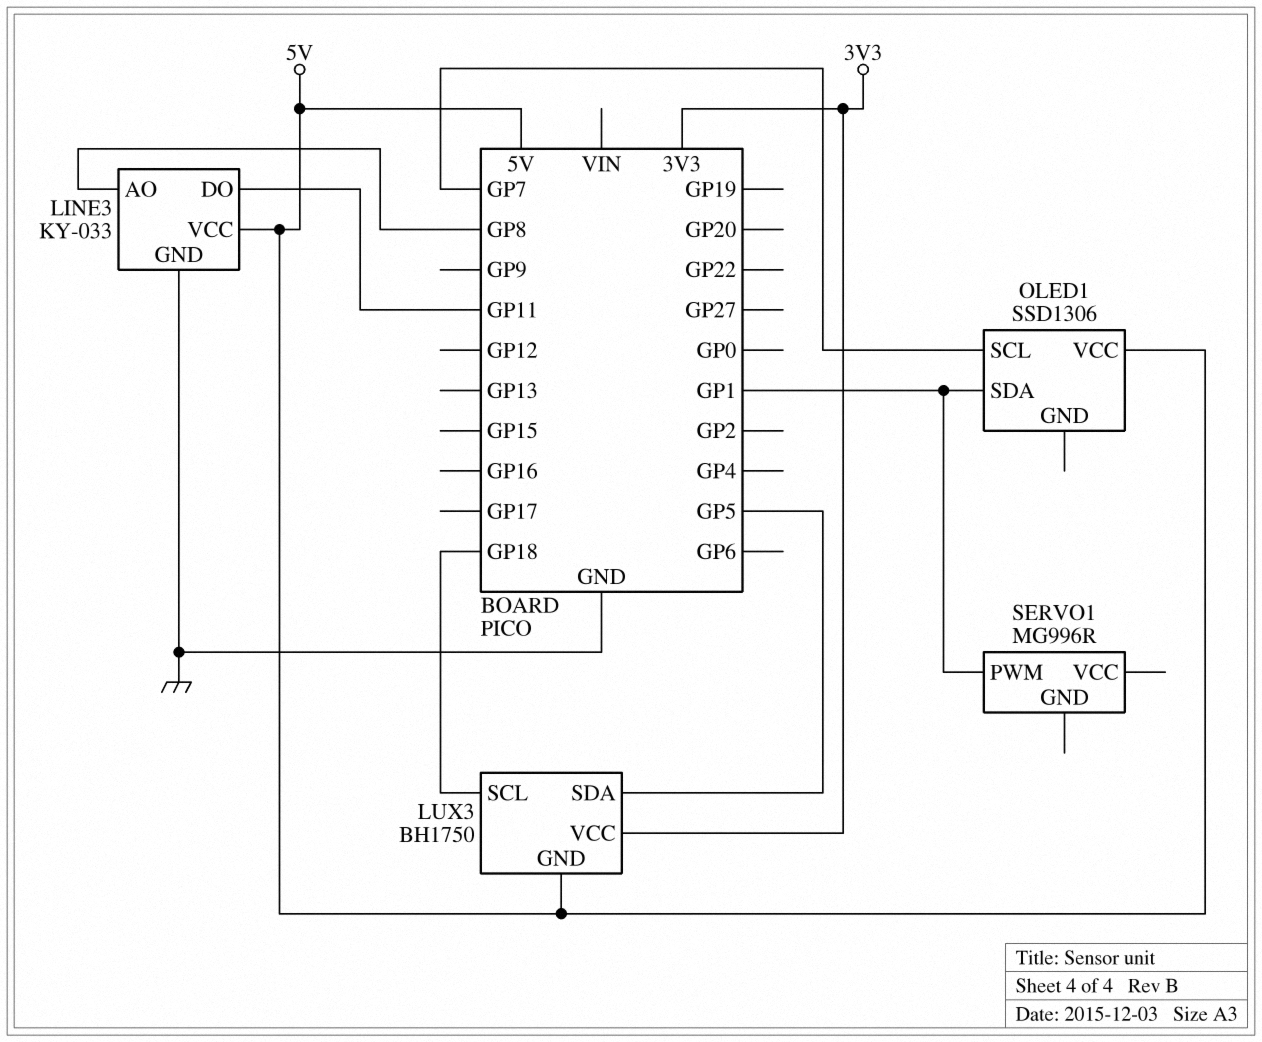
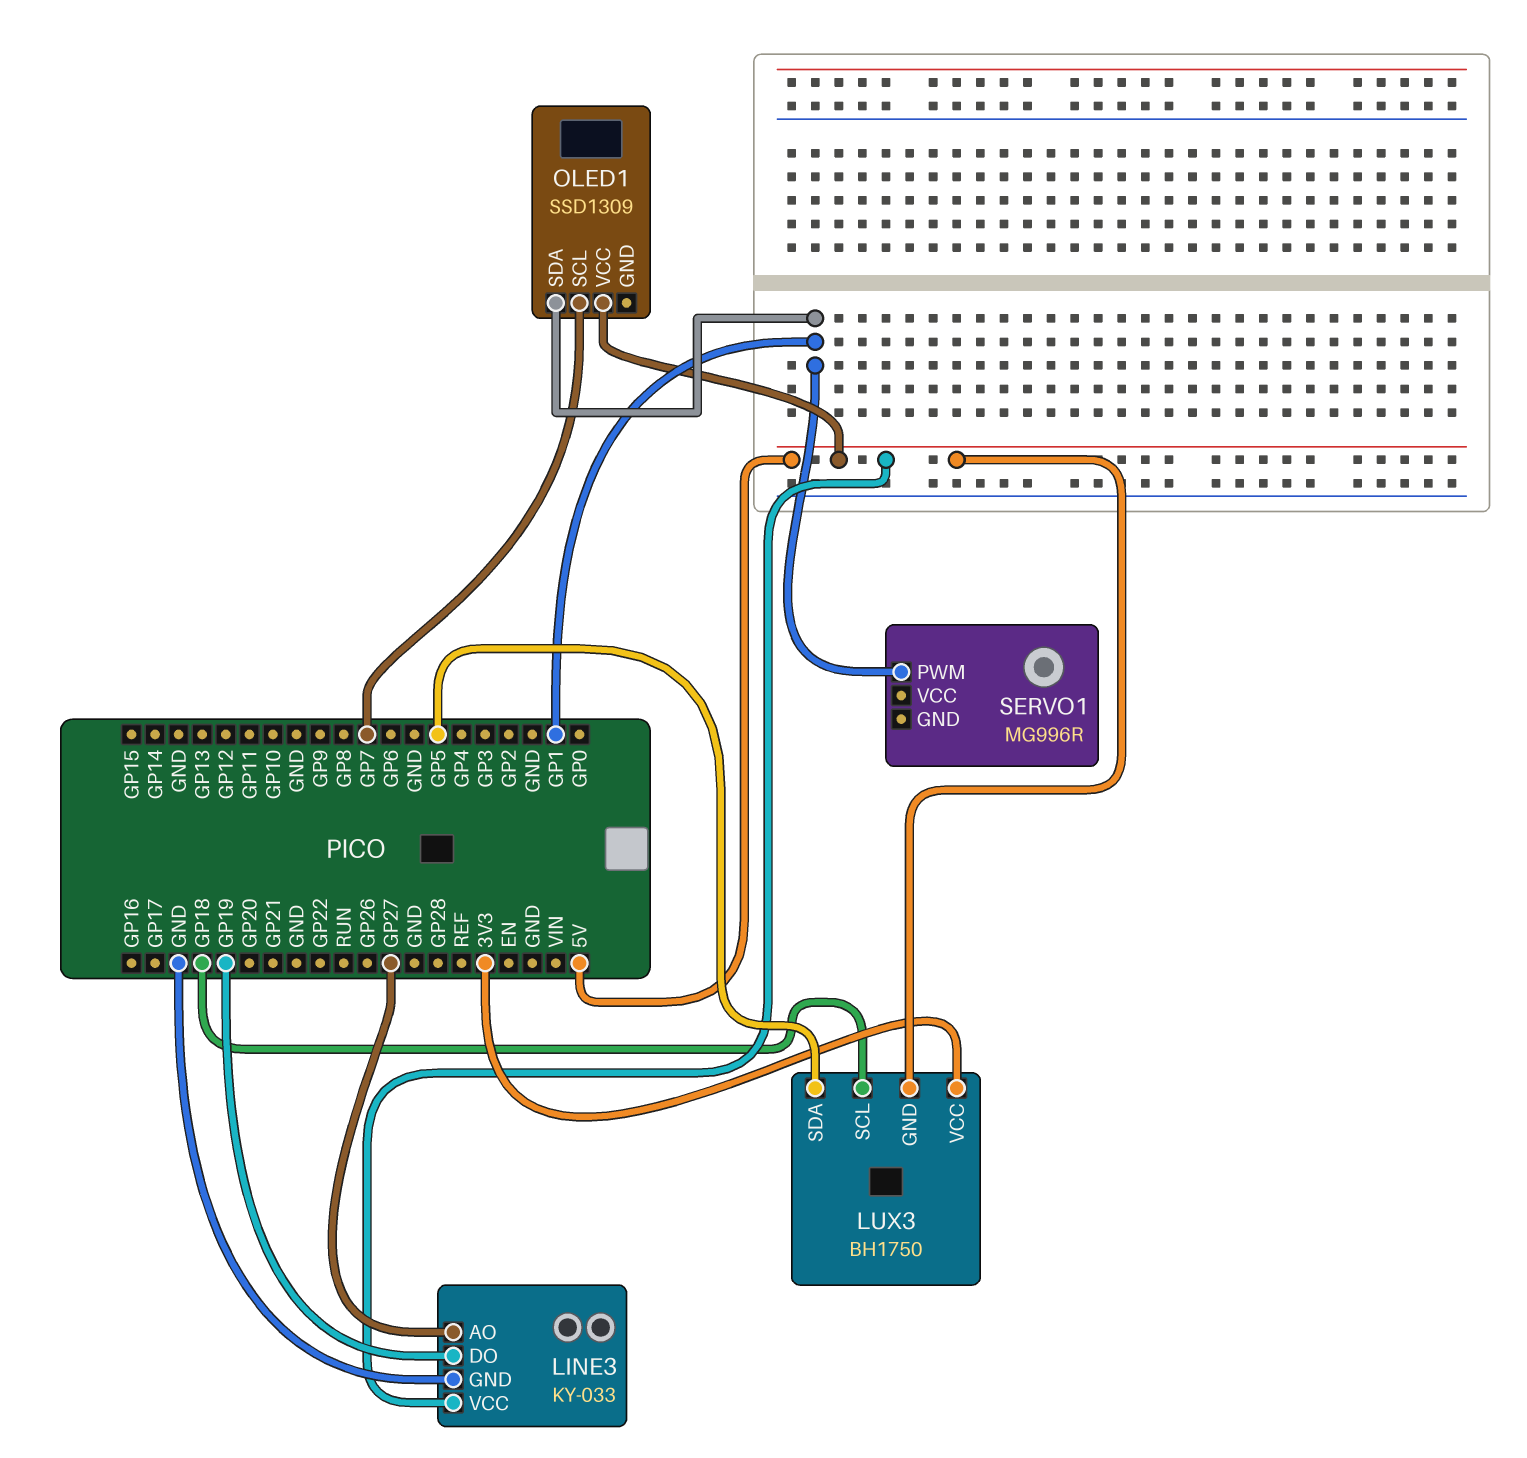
LINE3 pin AO: GP8 -> GP27
LINE3 pin DO: GP11 -> GP19
OLED1: SSD1306 -> SSD1309

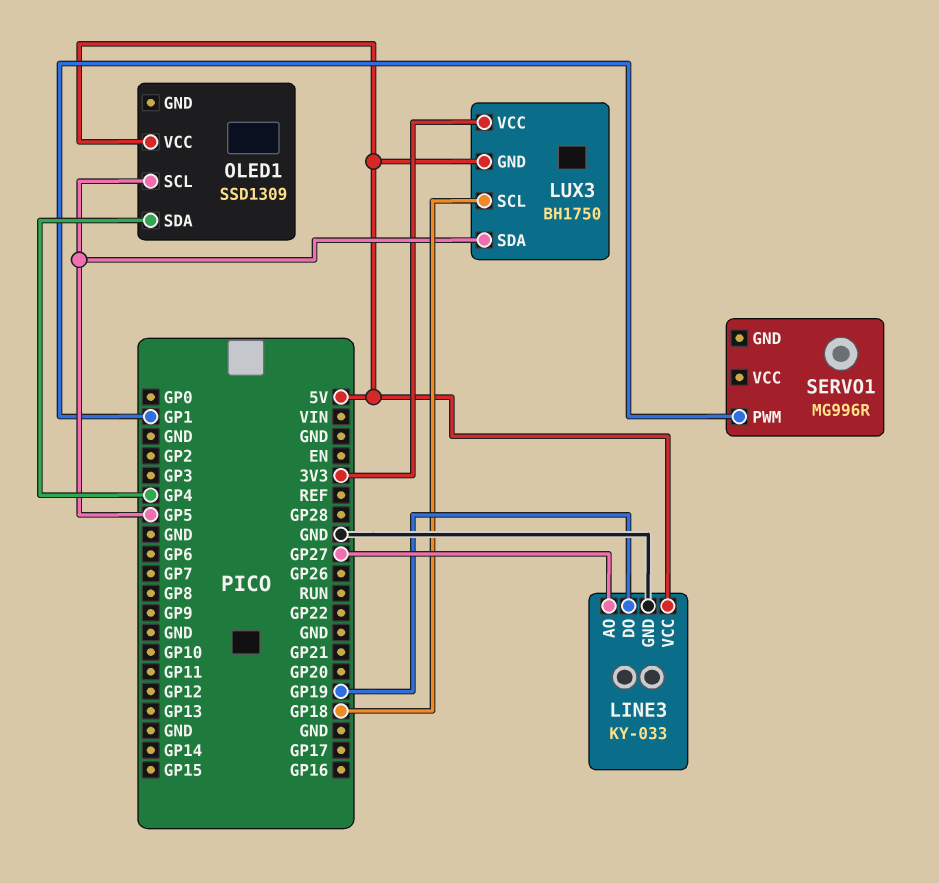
OLED1 pin SCL: GP7 -> GP5
OLED1 pin SDA: GP1 -> GP4

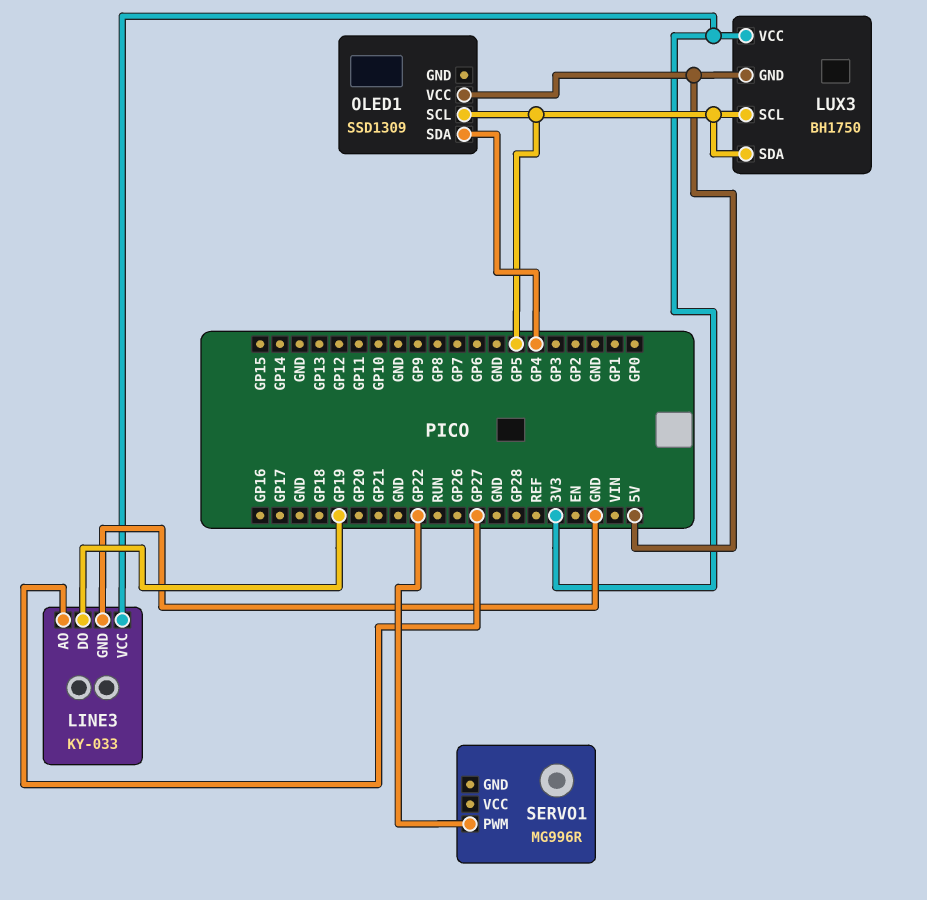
LINE3 pin VCC: 5V -> 3V3
LUX3 pin SCL: GP18 -> GP5
SERVO1 pin PWM: GP1 -> GP22

